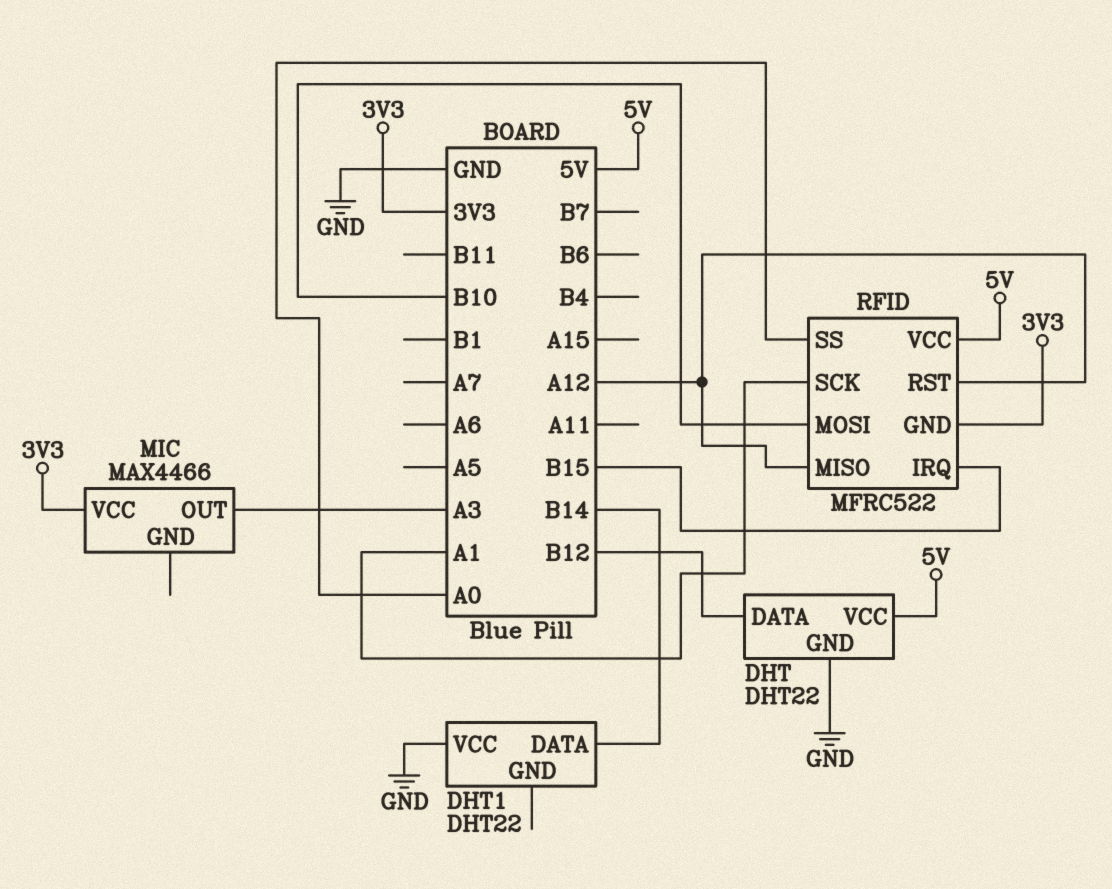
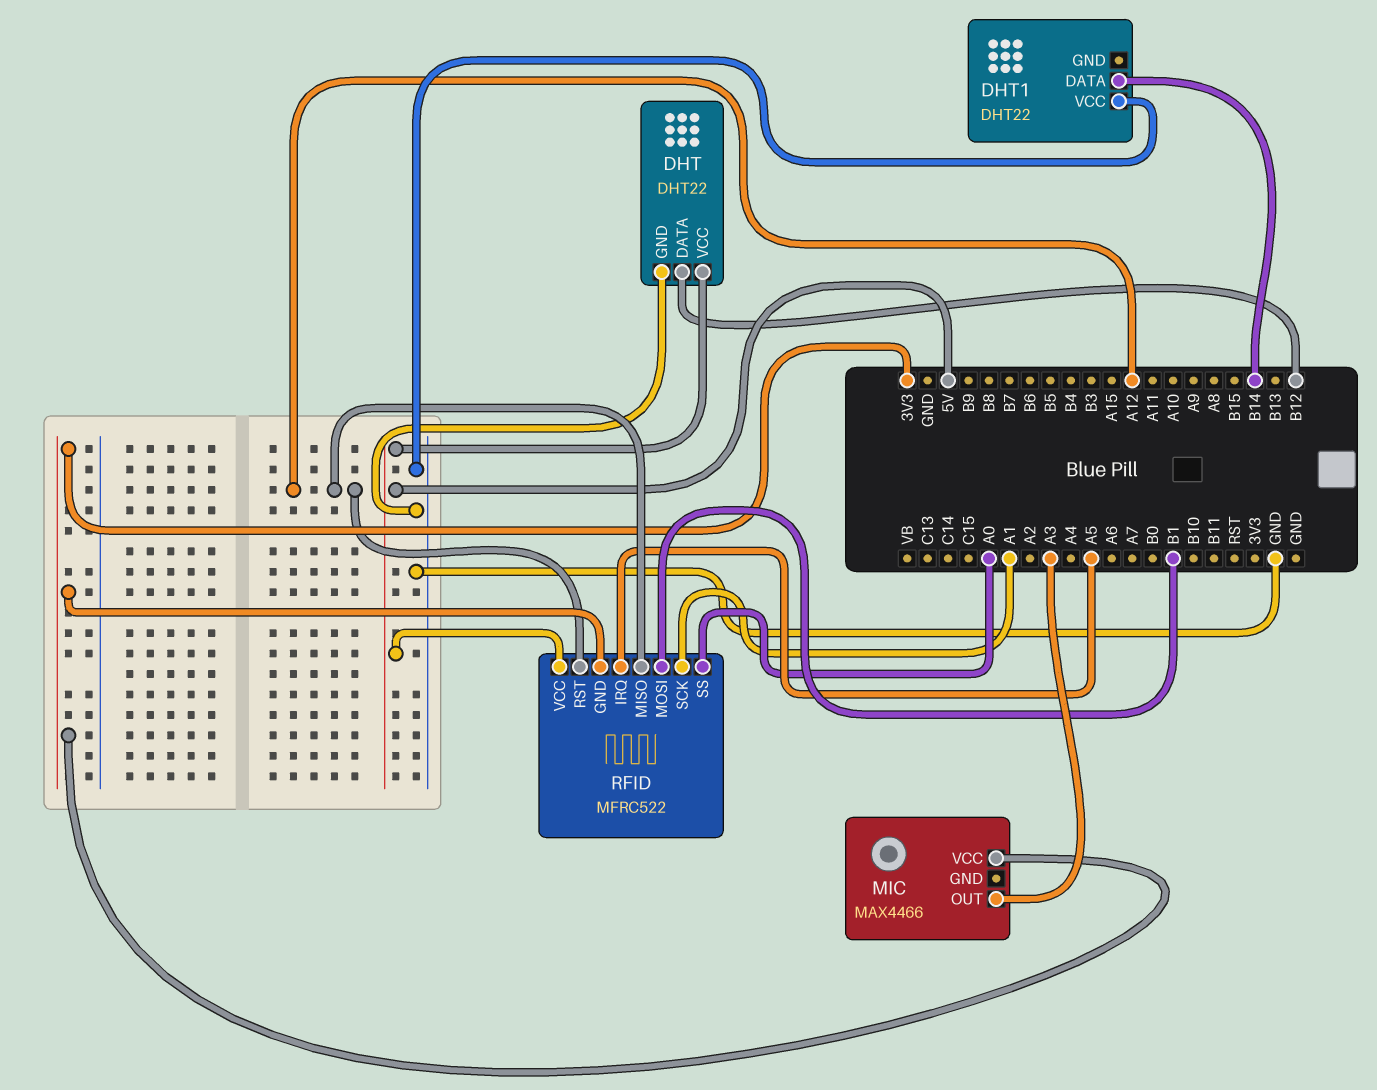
RFID pin IRQ: B15 -> A5
RFID pin MOSI: B10 -> B1

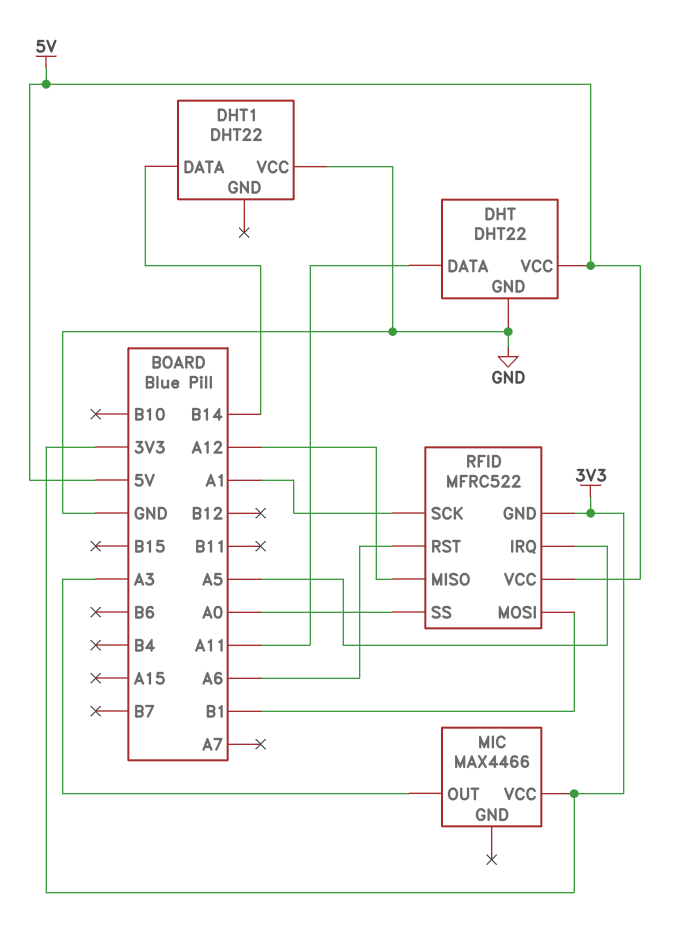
DHT pin DATA: B12 -> A11
RFID pin RST: A12 -> A6

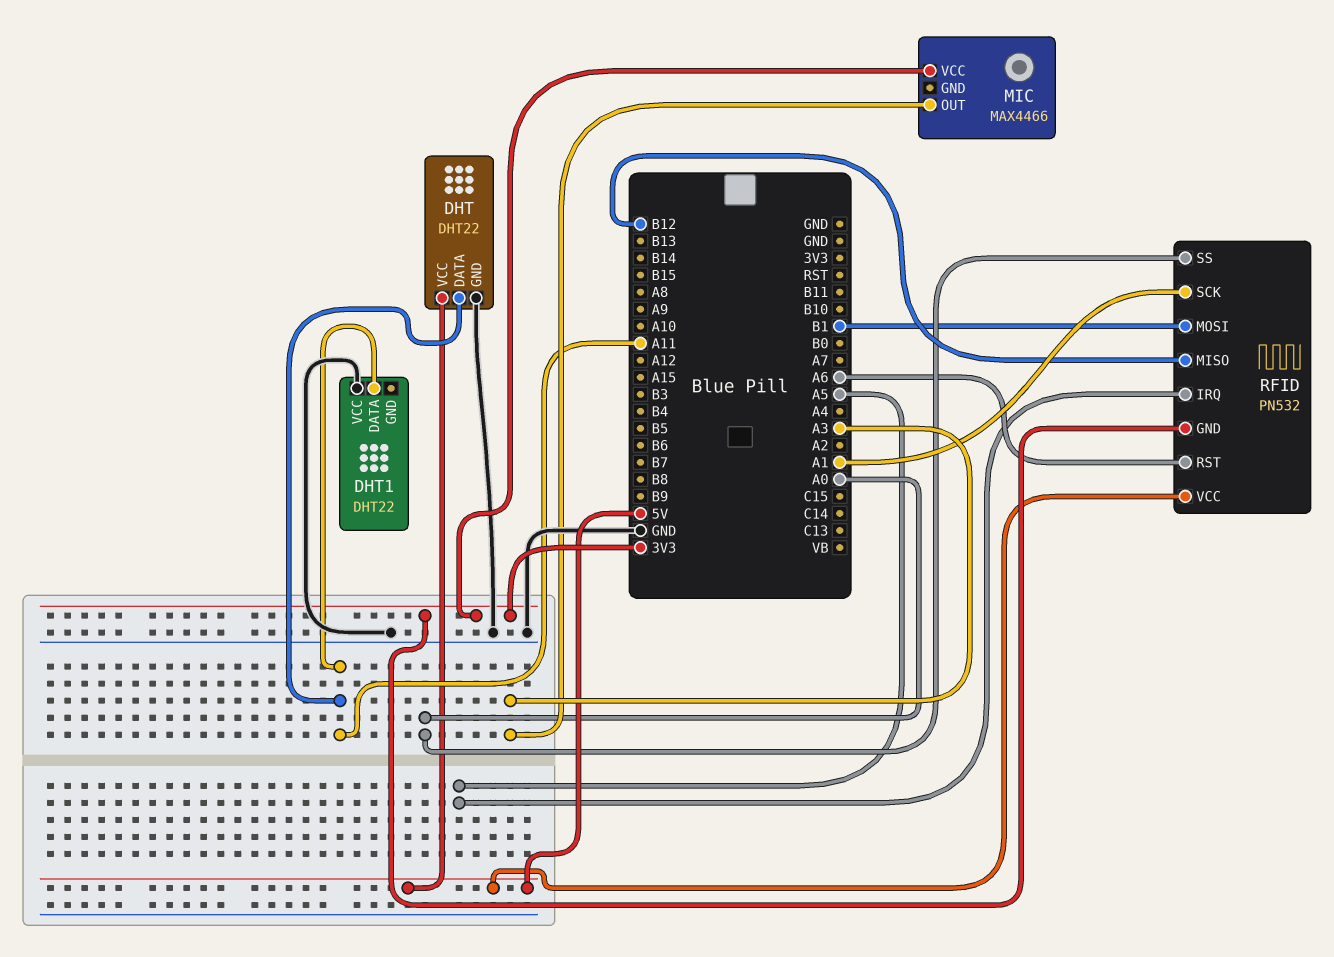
DHT1 pin DATA: B14 -> A11
RFID: MFRC522 -> PN532
RFID pin MISO: A12 -> B12

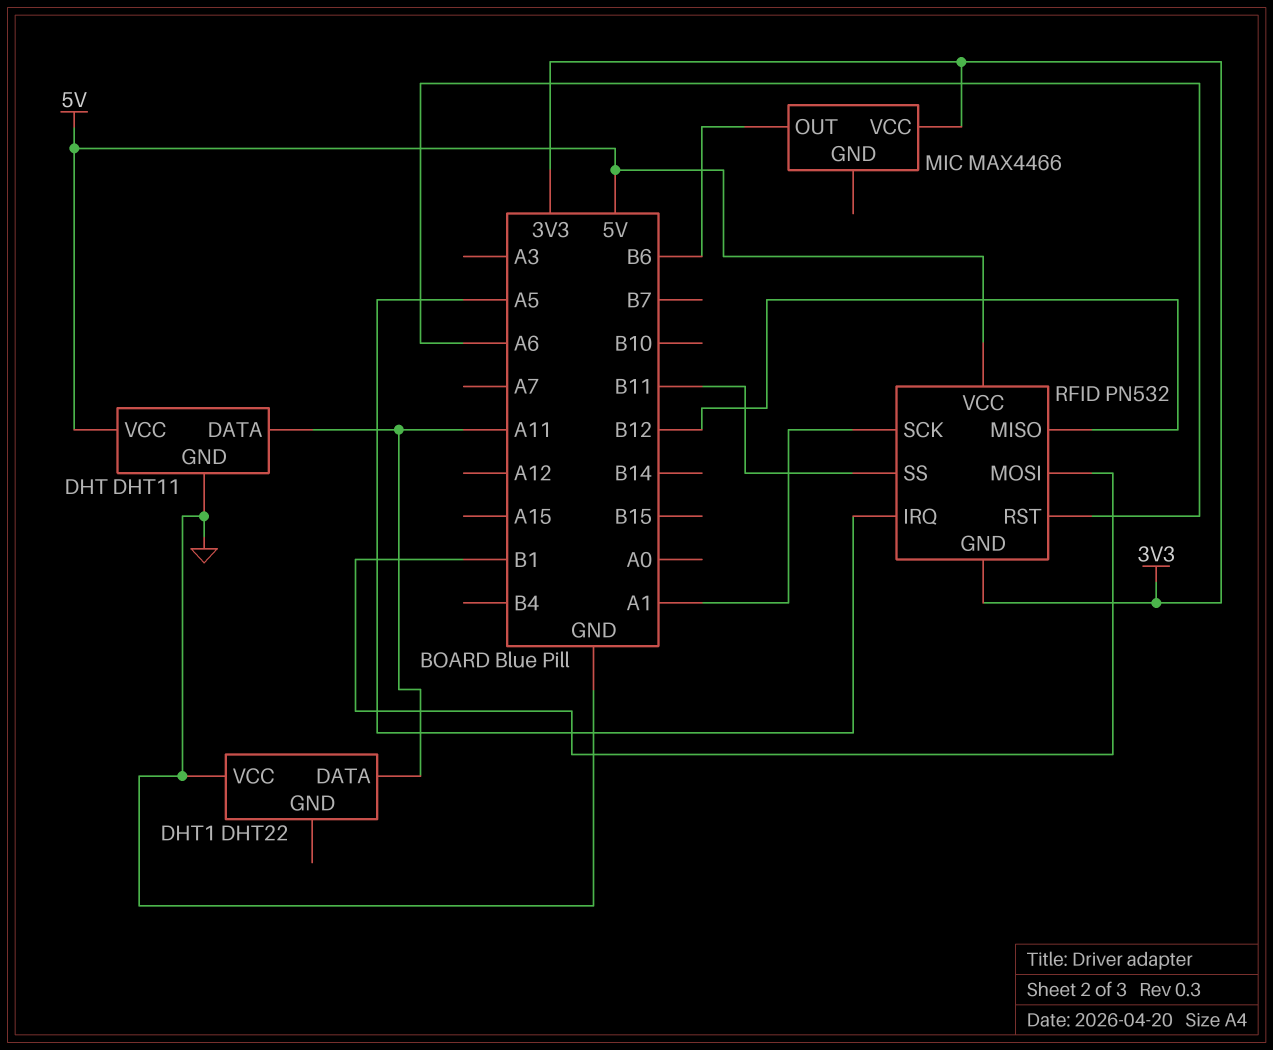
DHT: DHT22 -> DHT11
MIC pin OUT: A3 -> B6
RFID pin SS: A0 -> B11

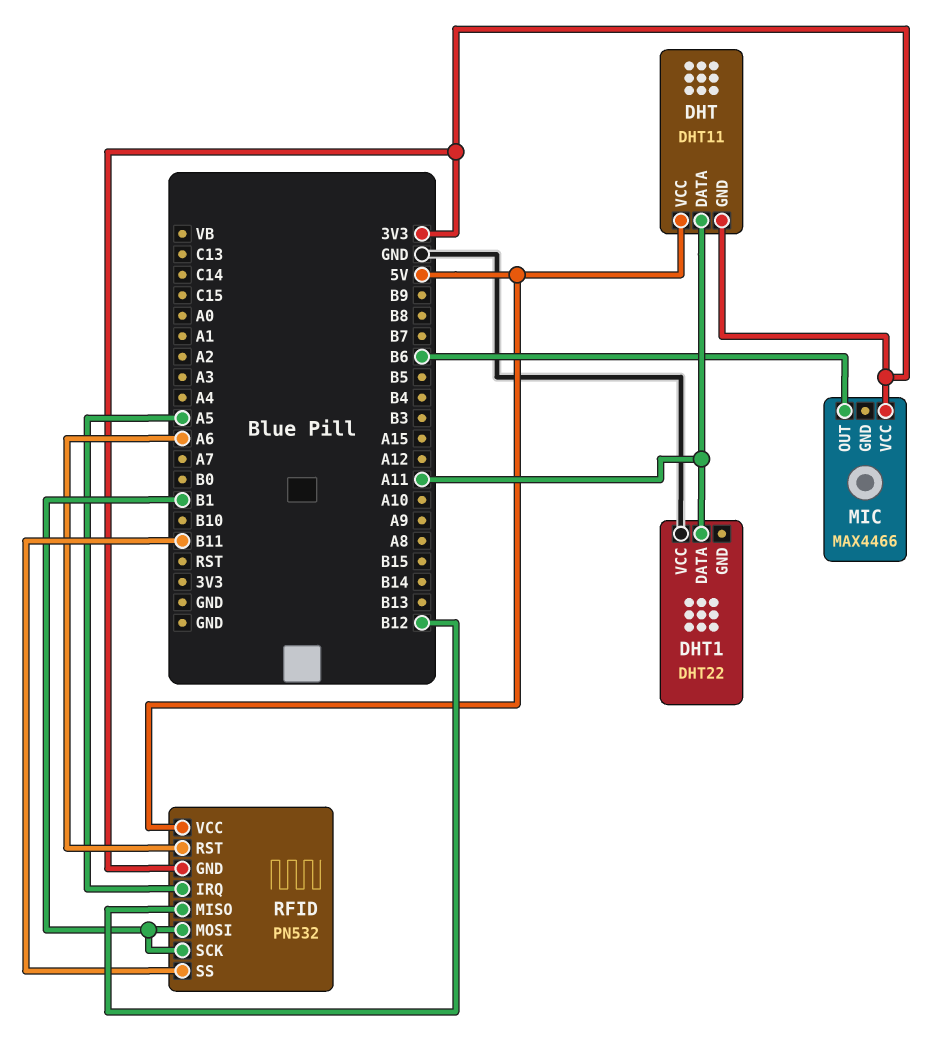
DHT pin GND: GND -> 3V3
RFID pin SCK: A1 -> B1

